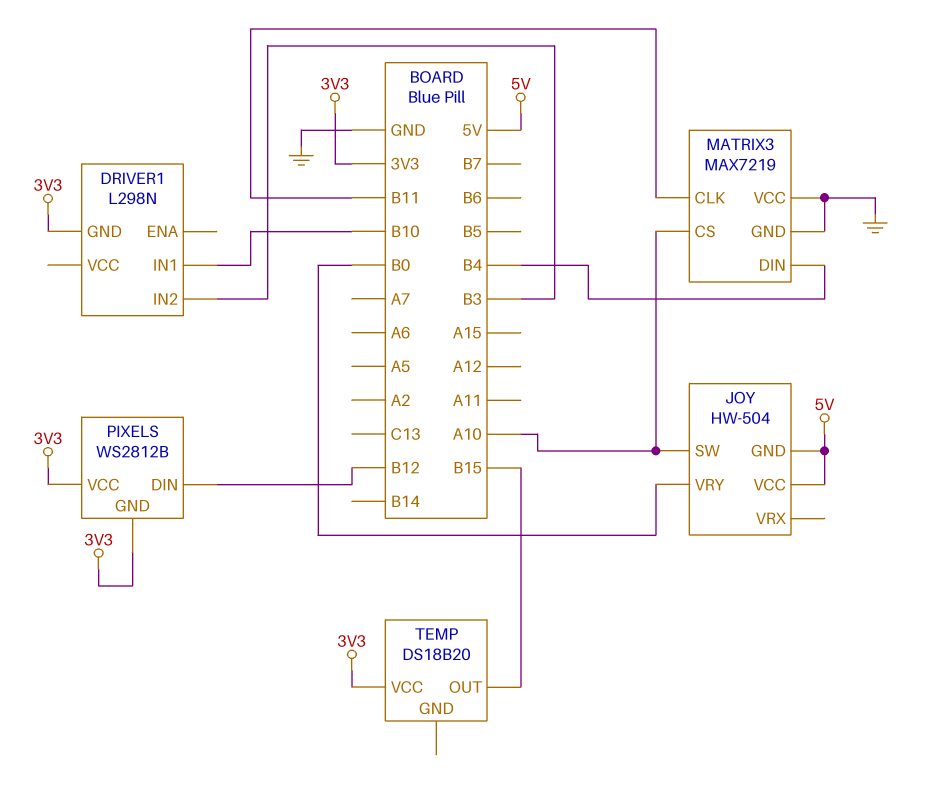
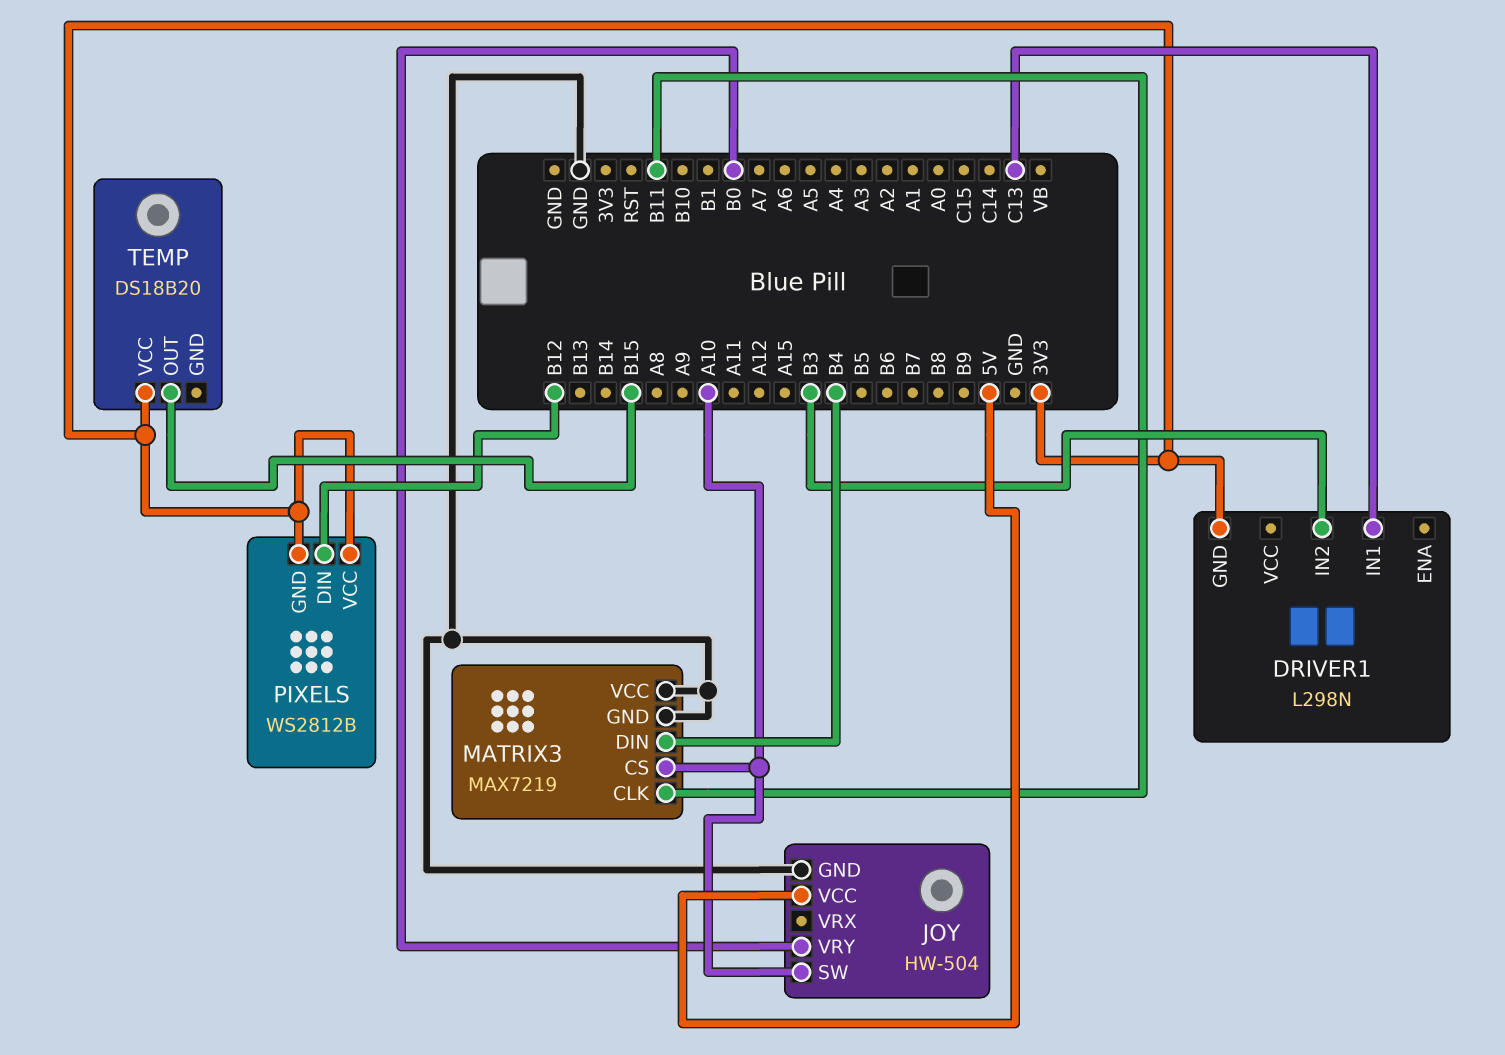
DRIVER1 pin IN1: B10 -> C13
JOY pin GND: 5V -> GND

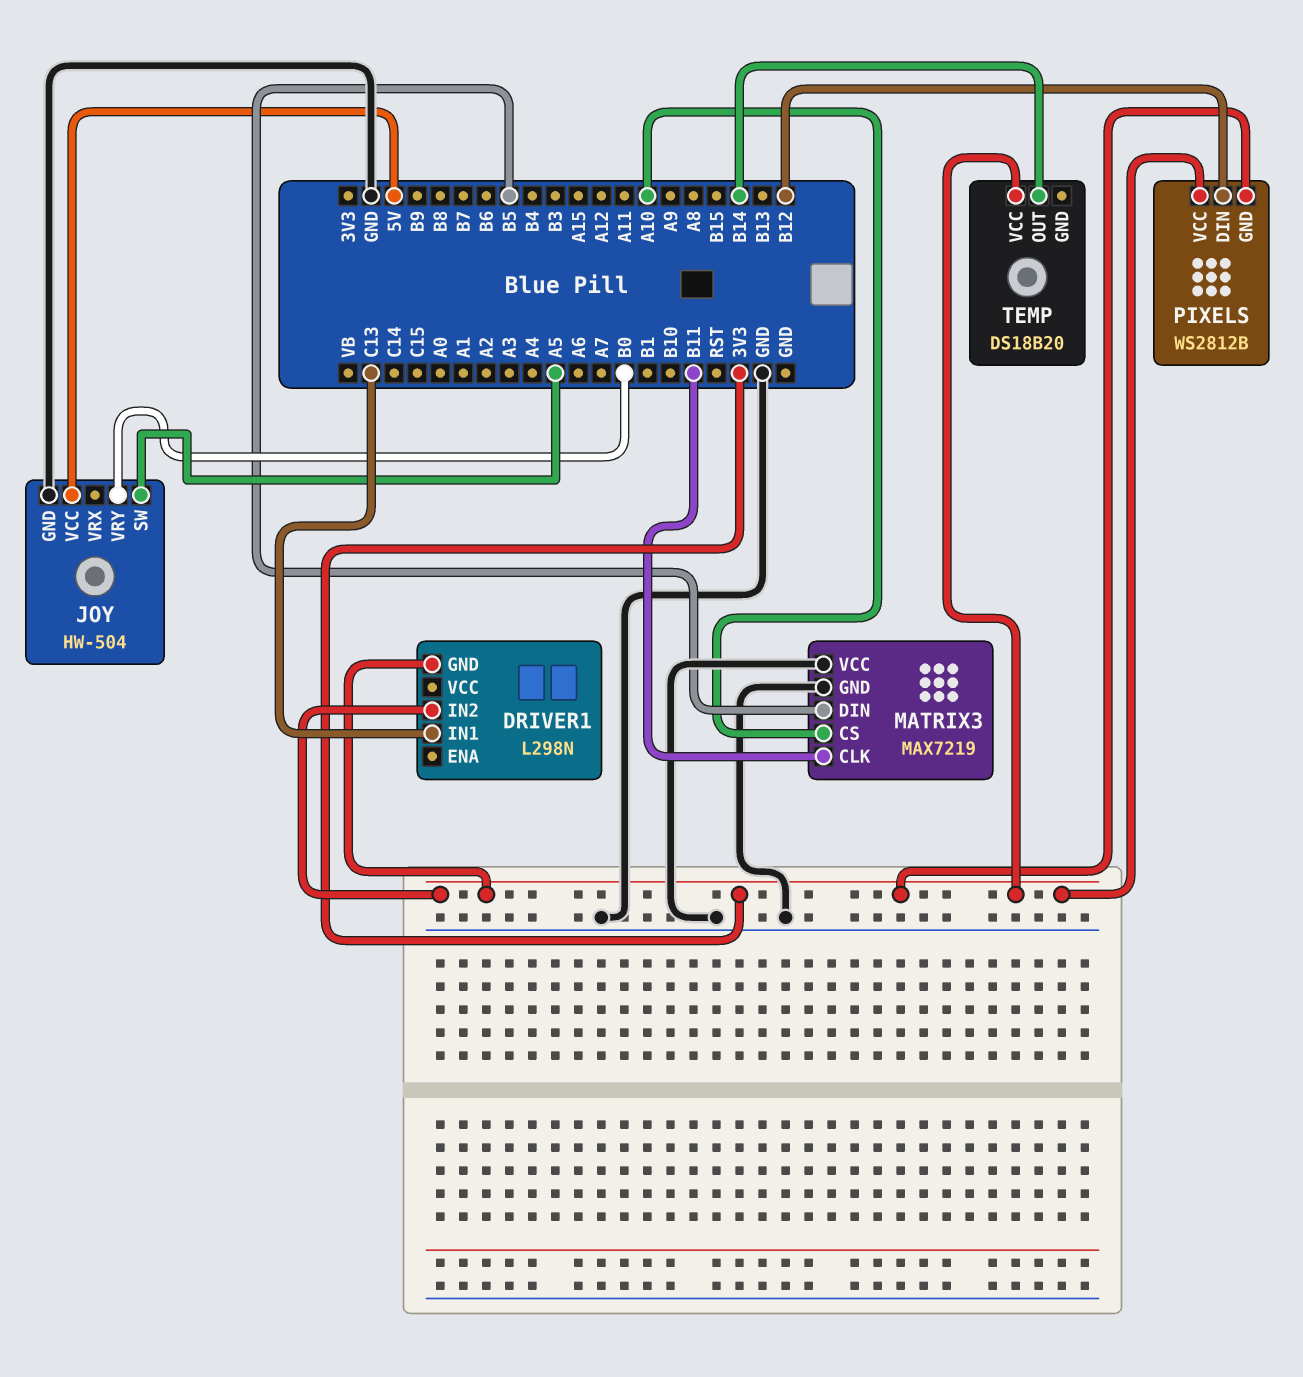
DRIVER1 pin IN2: B3 -> 3V3
JOY pin SW: A10 -> A5
MATRIX3 pin DIN: B4 -> B5
TEMP pin OUT: B15 -> B14

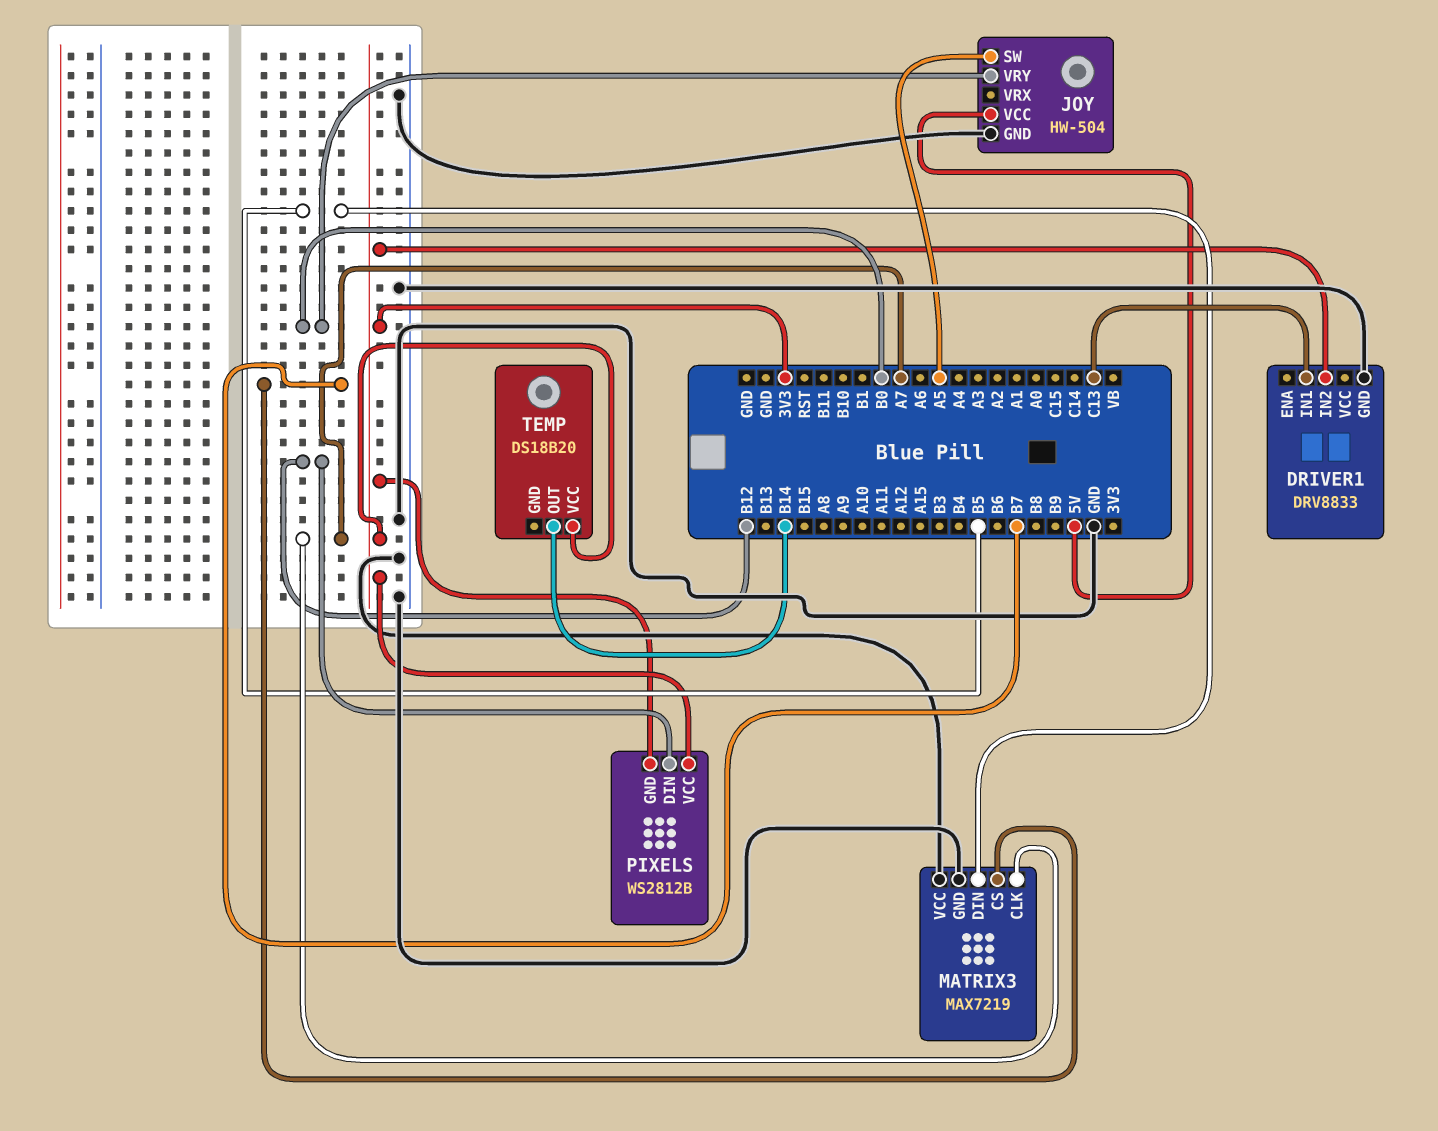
DRIVER1: L298N -> DRV8833
DRIVER1 pin GND: 3V3 -> GND
MATRIX3 pin CLK: B11 -> A7
MATRIX3 pin CS: A10 -> B7

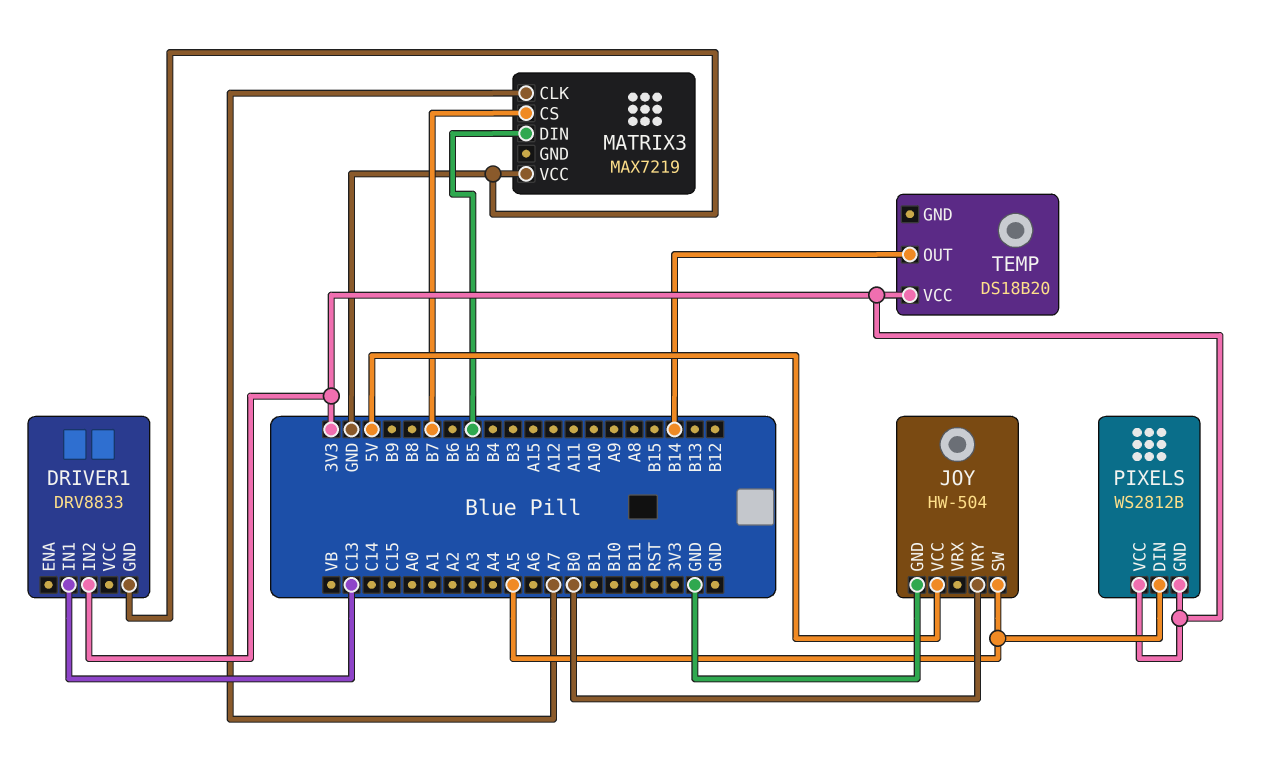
MATRIX3 pin GND: GND -> none
PIXELS pin DIN: B12 -> A5

